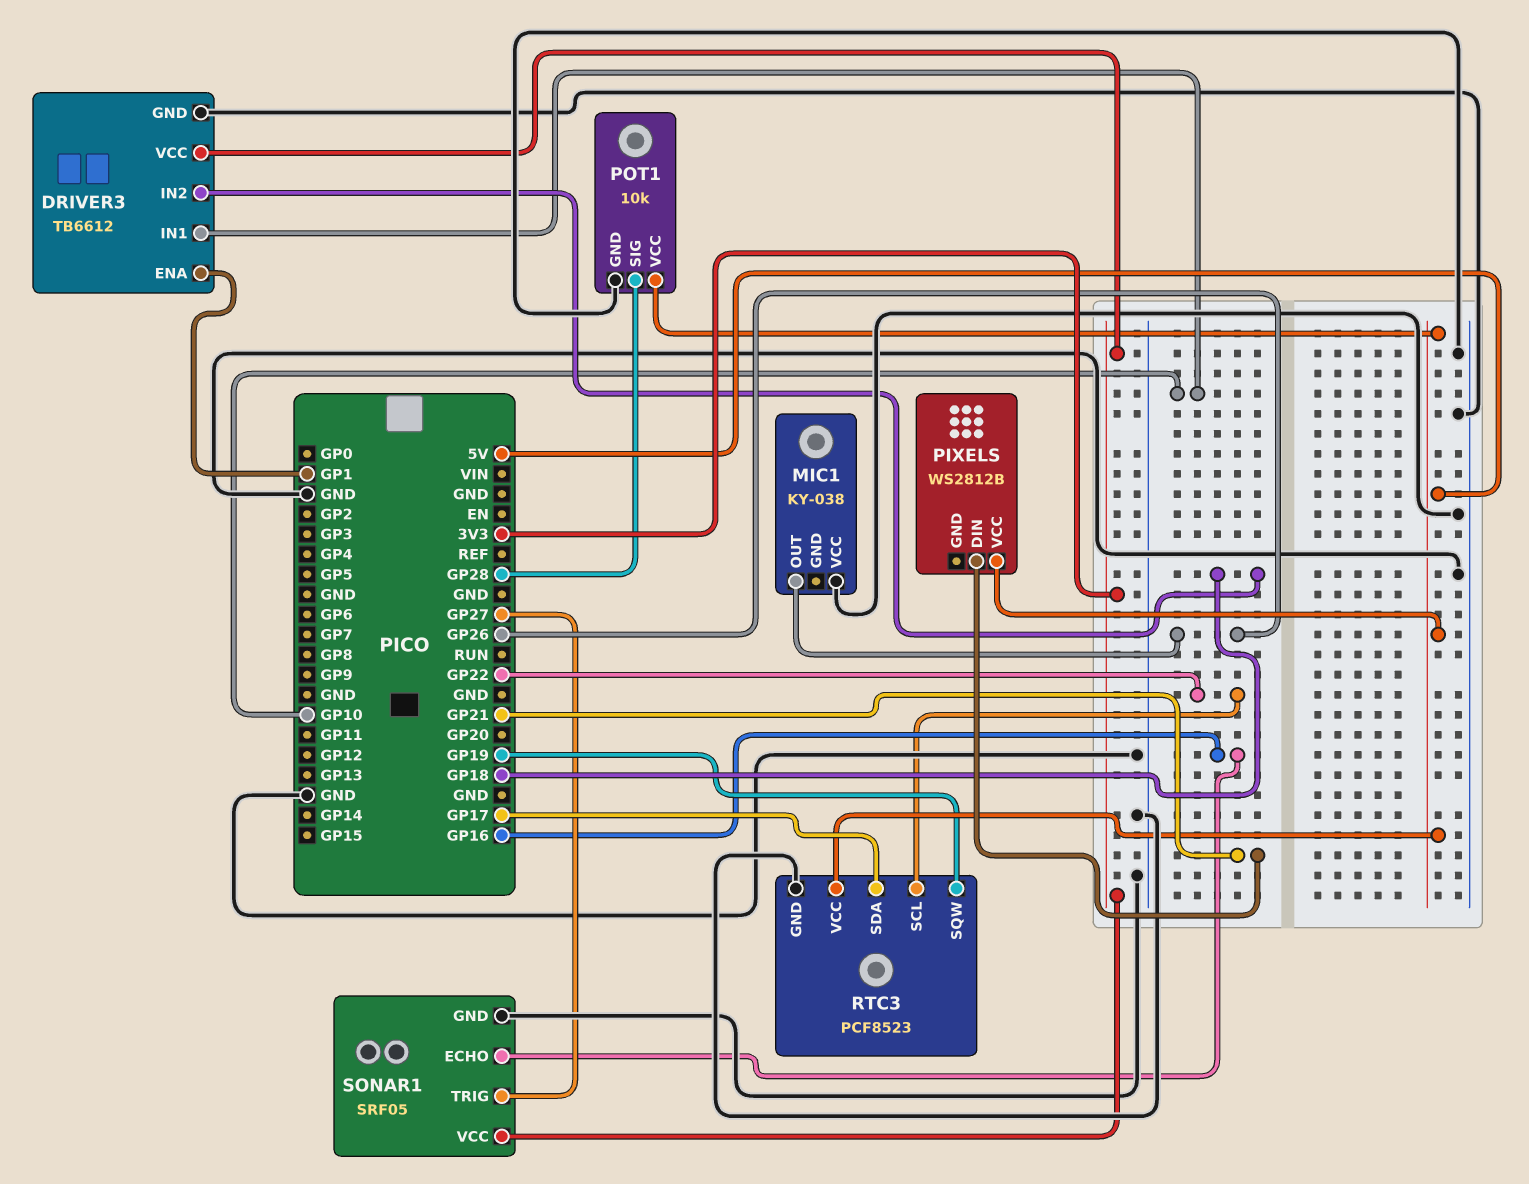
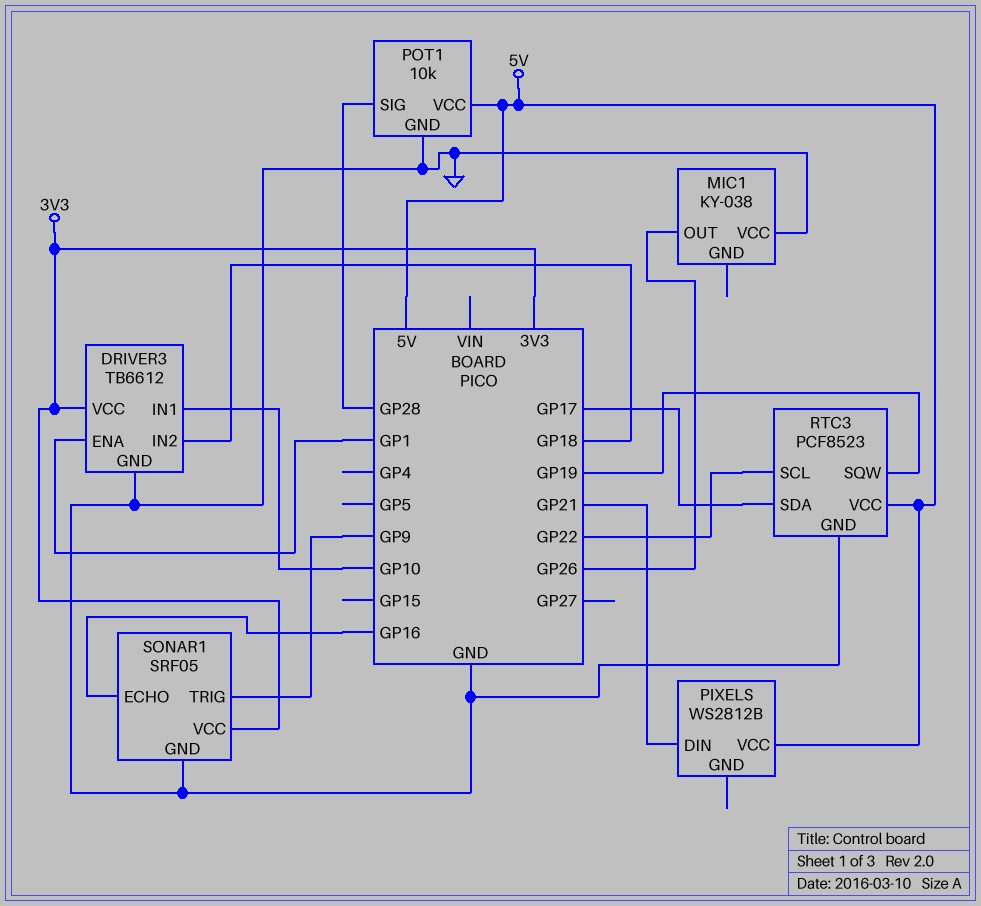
SONAR1 pin TRIG: GP27 -> GP9

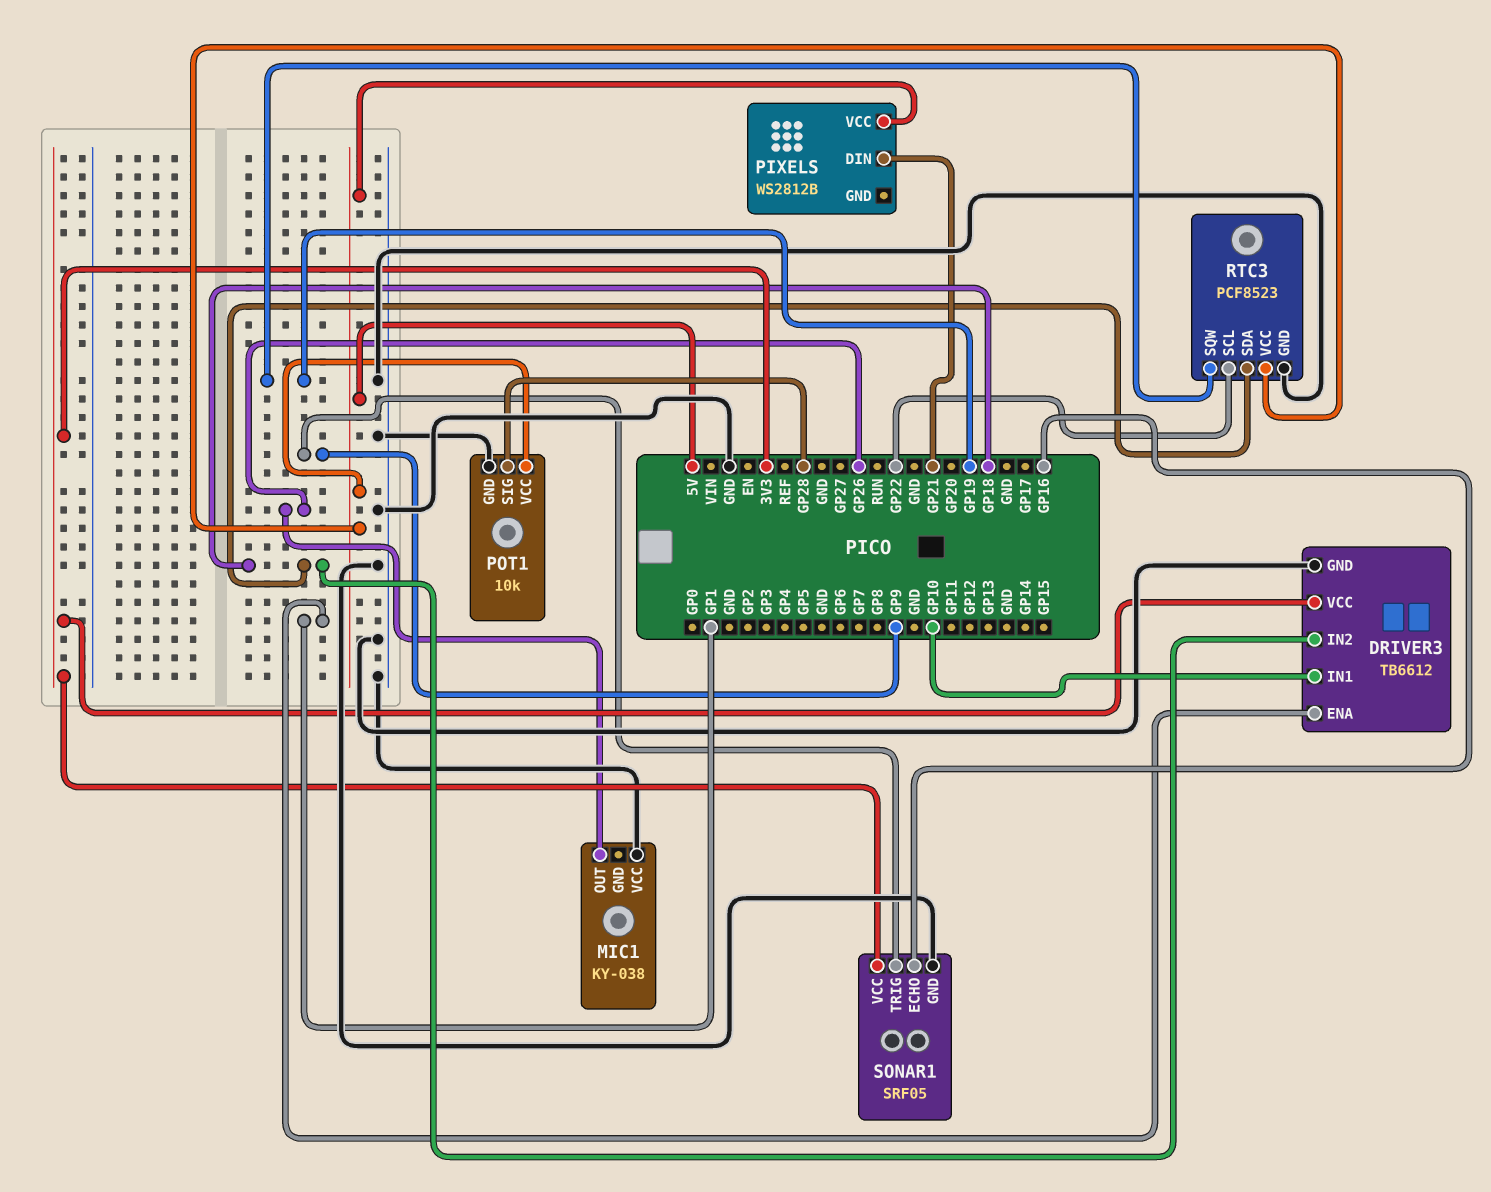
RTC3 pin SDA: GP17 -> GP18

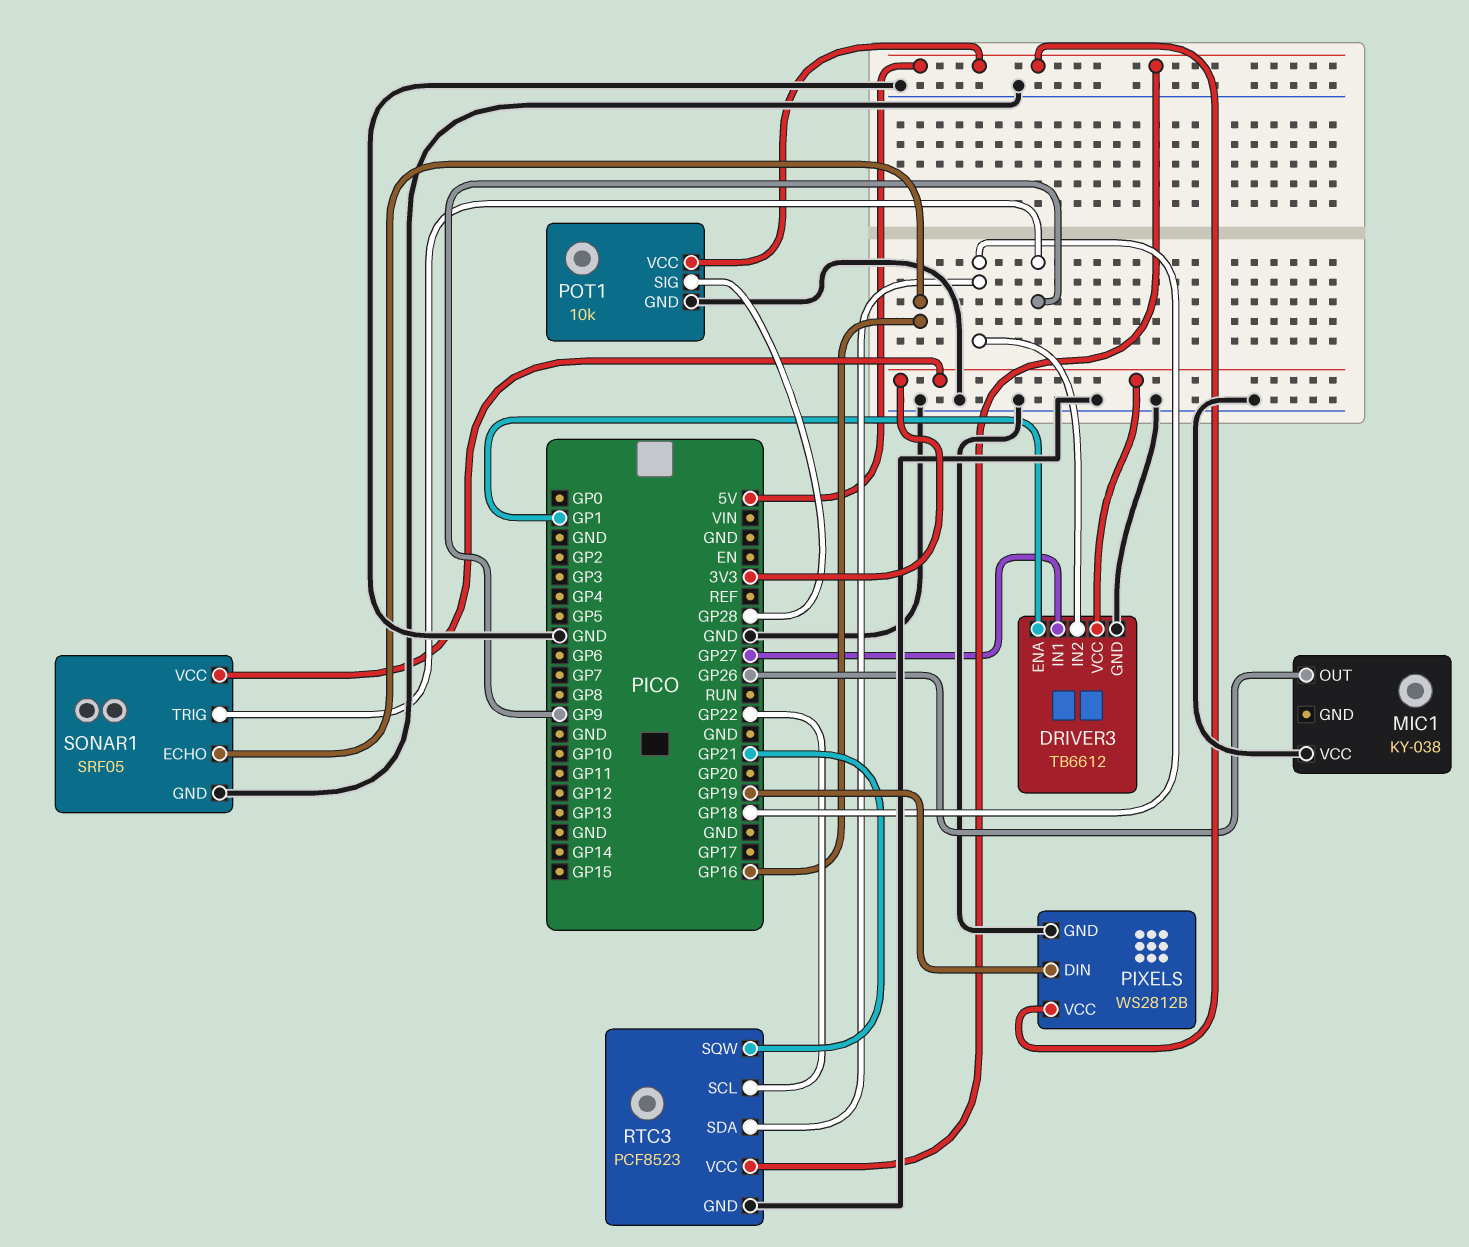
DRIVER3 pin IN1: GP10 -> GP27
PIXELS pin DIN: GP21 -> GP19
PIXELS pin GND: none -> GND
RTC3 pin SQW: GP19 -> GP21

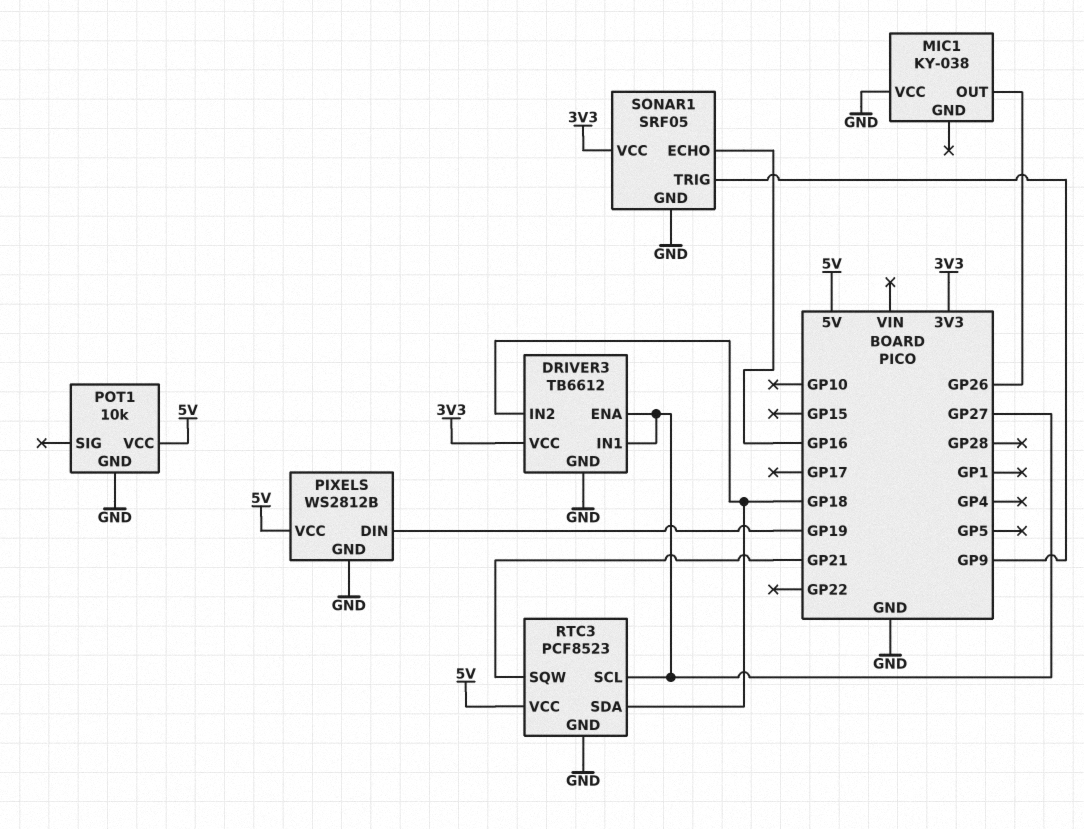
DRIVER3 pin ENA: GP1 -> GP27
POT1 pin SIG: GP28 -> none
RTC3 pin SCL: GP22 -> GP27

